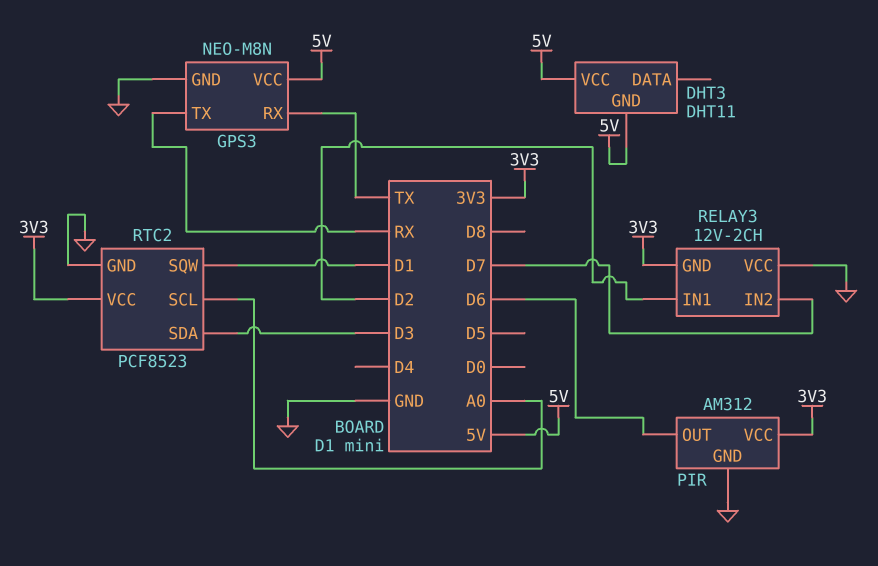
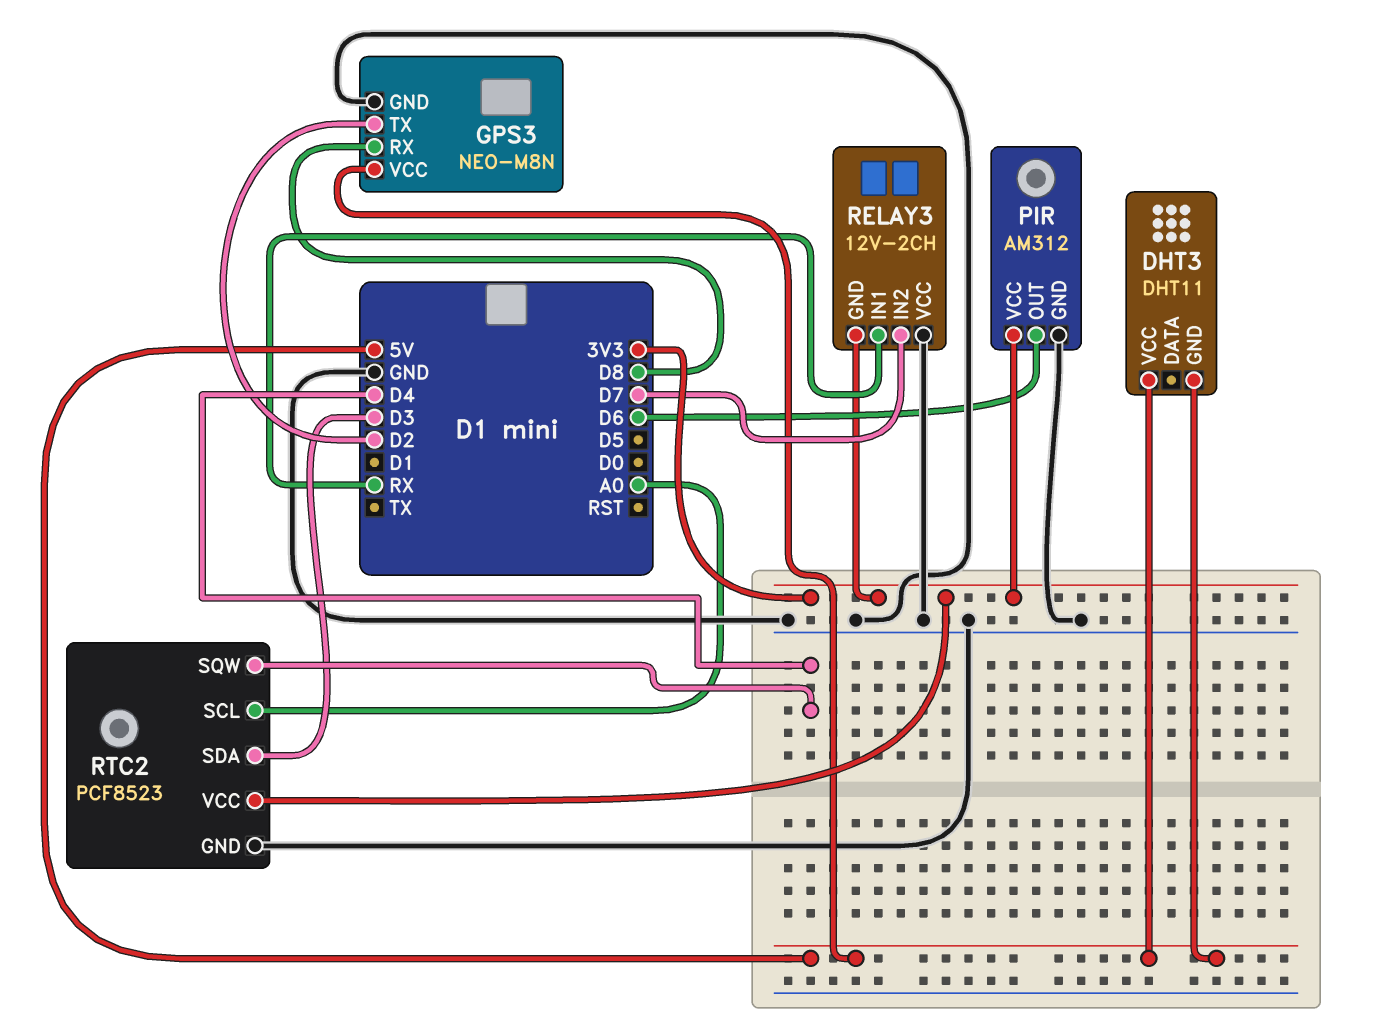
GPS3 pin RX: TX -> D8
GPS3 pin TX: RX -> D2
RELAY3 pin IN1: D2 -> RX
RTC2 pin SQW: D1 -> D4

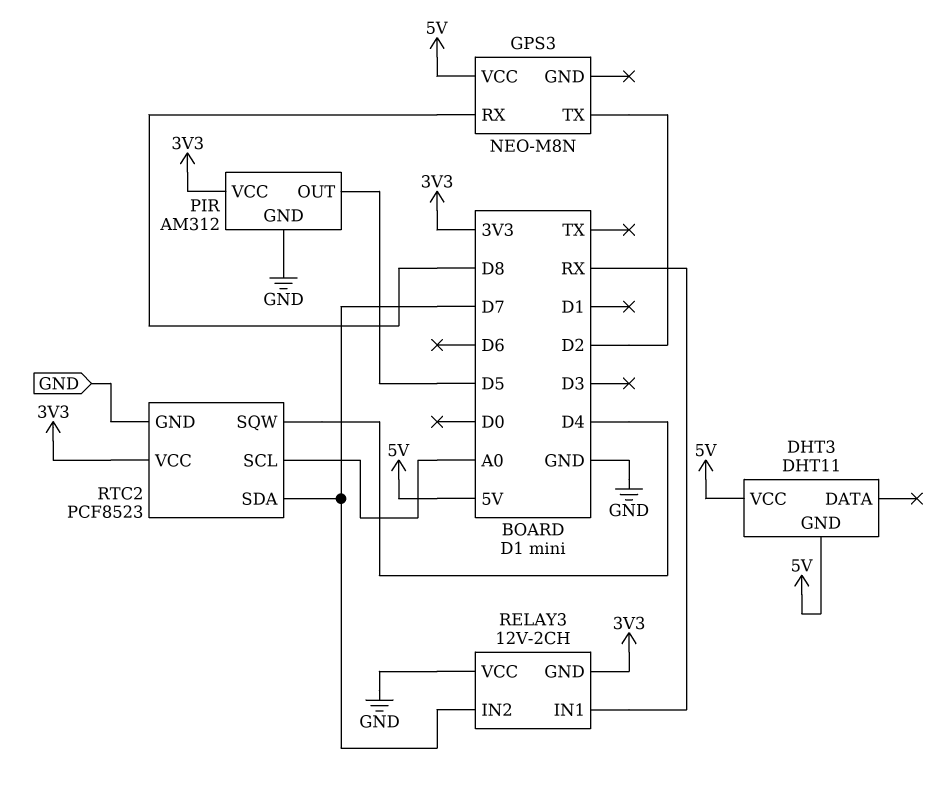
GPS3 pin GND: GND -> none
PIR pin OUT: D6 -> D5
RTC2 pin SDA: D3 -> D7

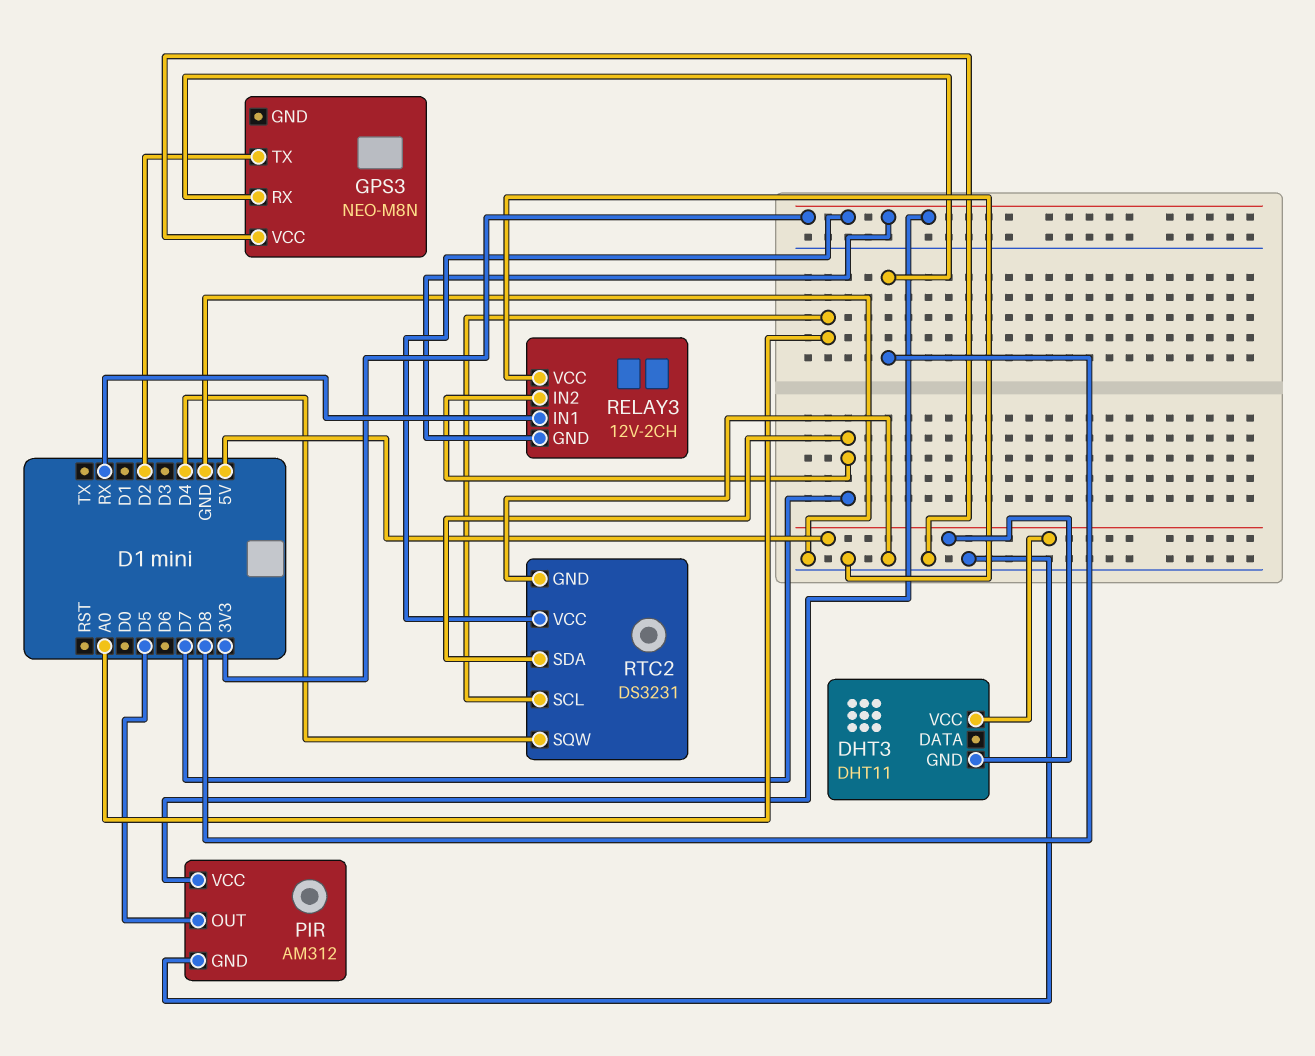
GPS3 pin VCC: 5V -> GND
RTC2: PCF8523 -> DS3231

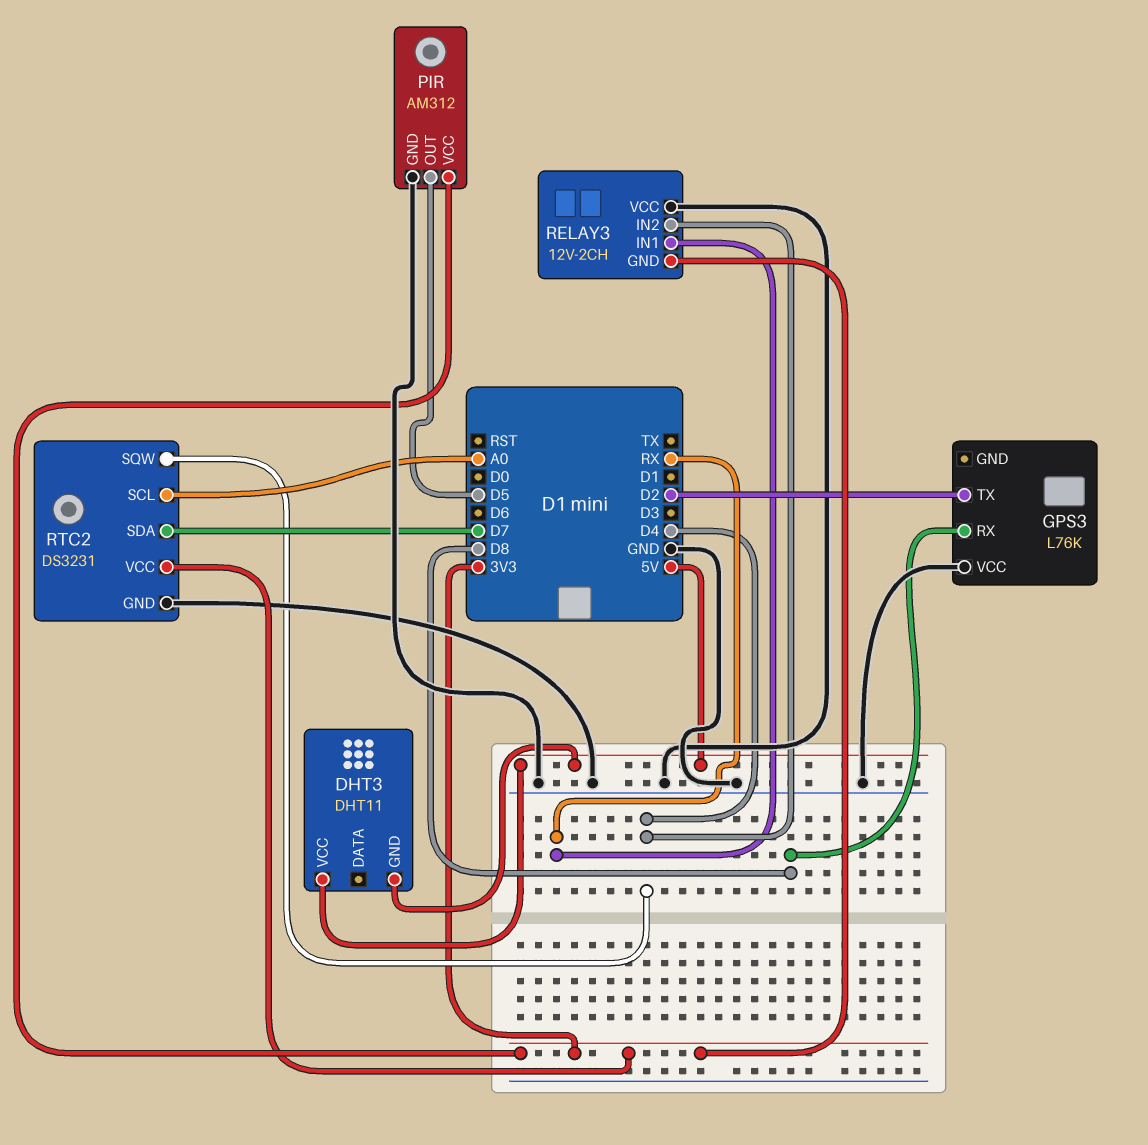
GPS3: NEO-M8N -> L76K
RELAY3 pin IN2: D7 -> D4

